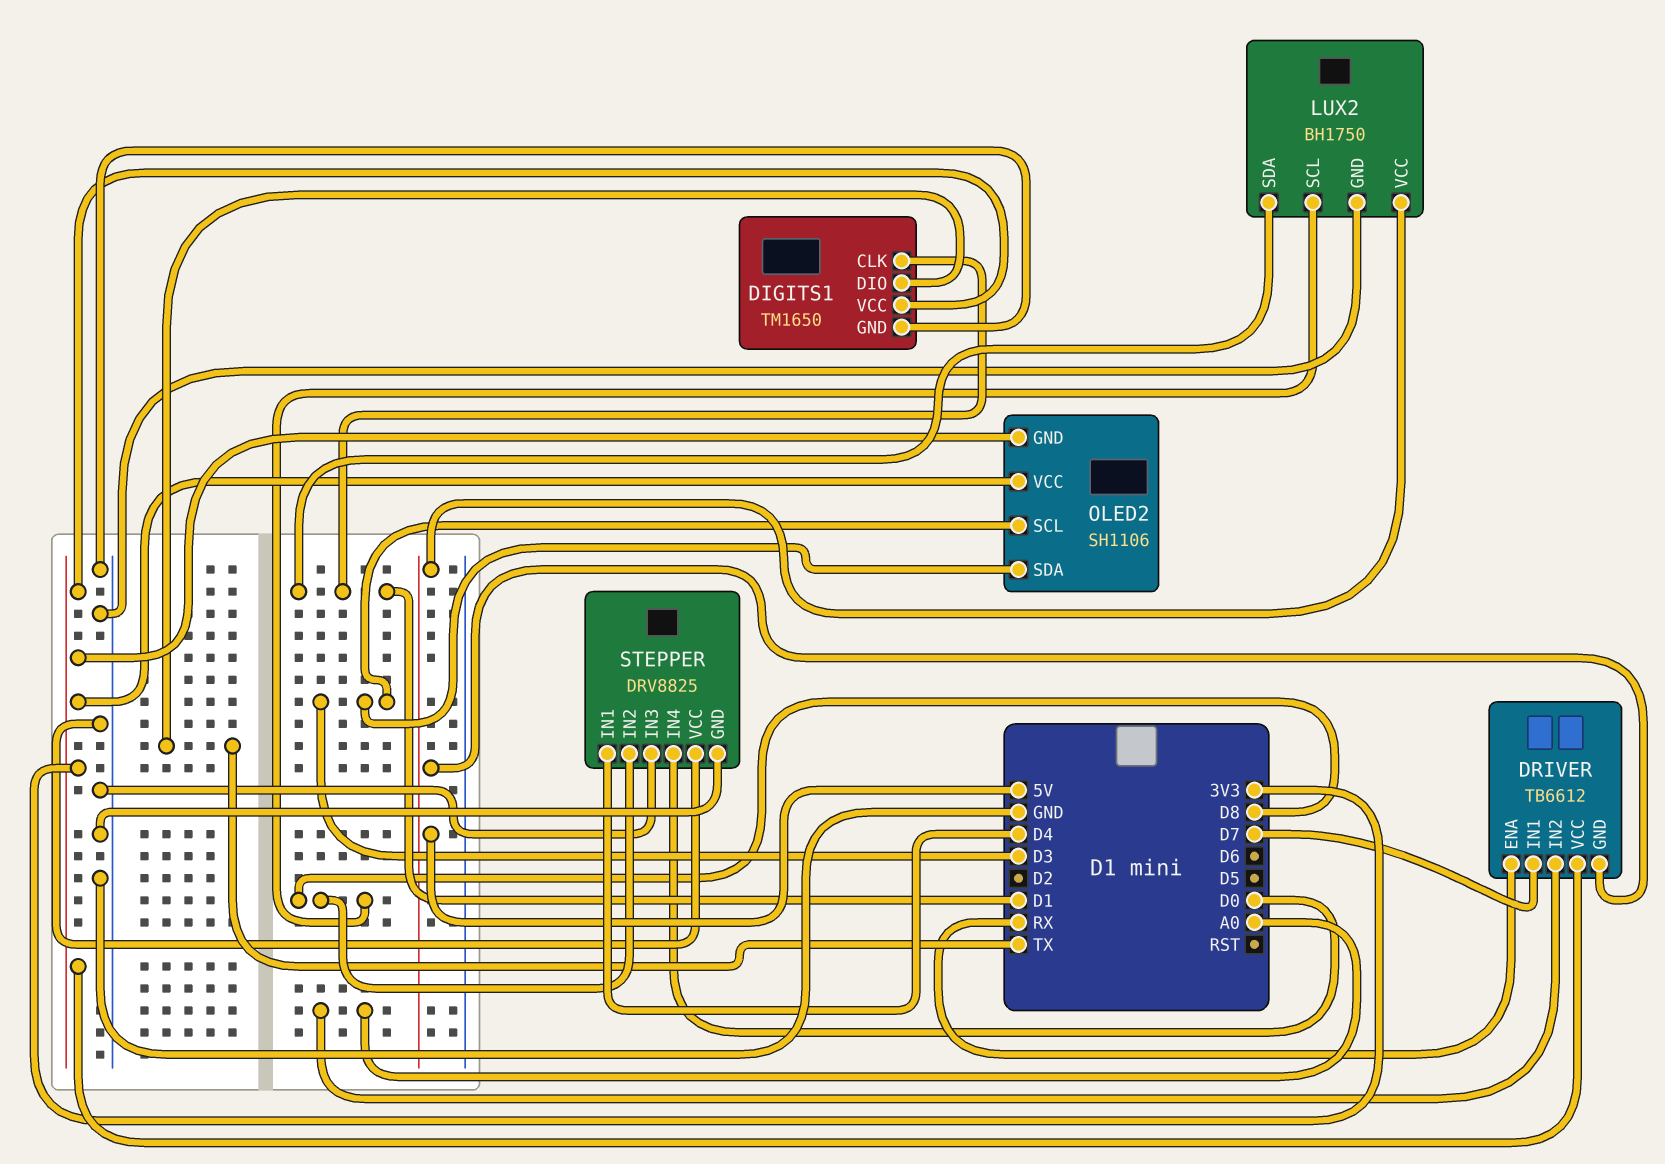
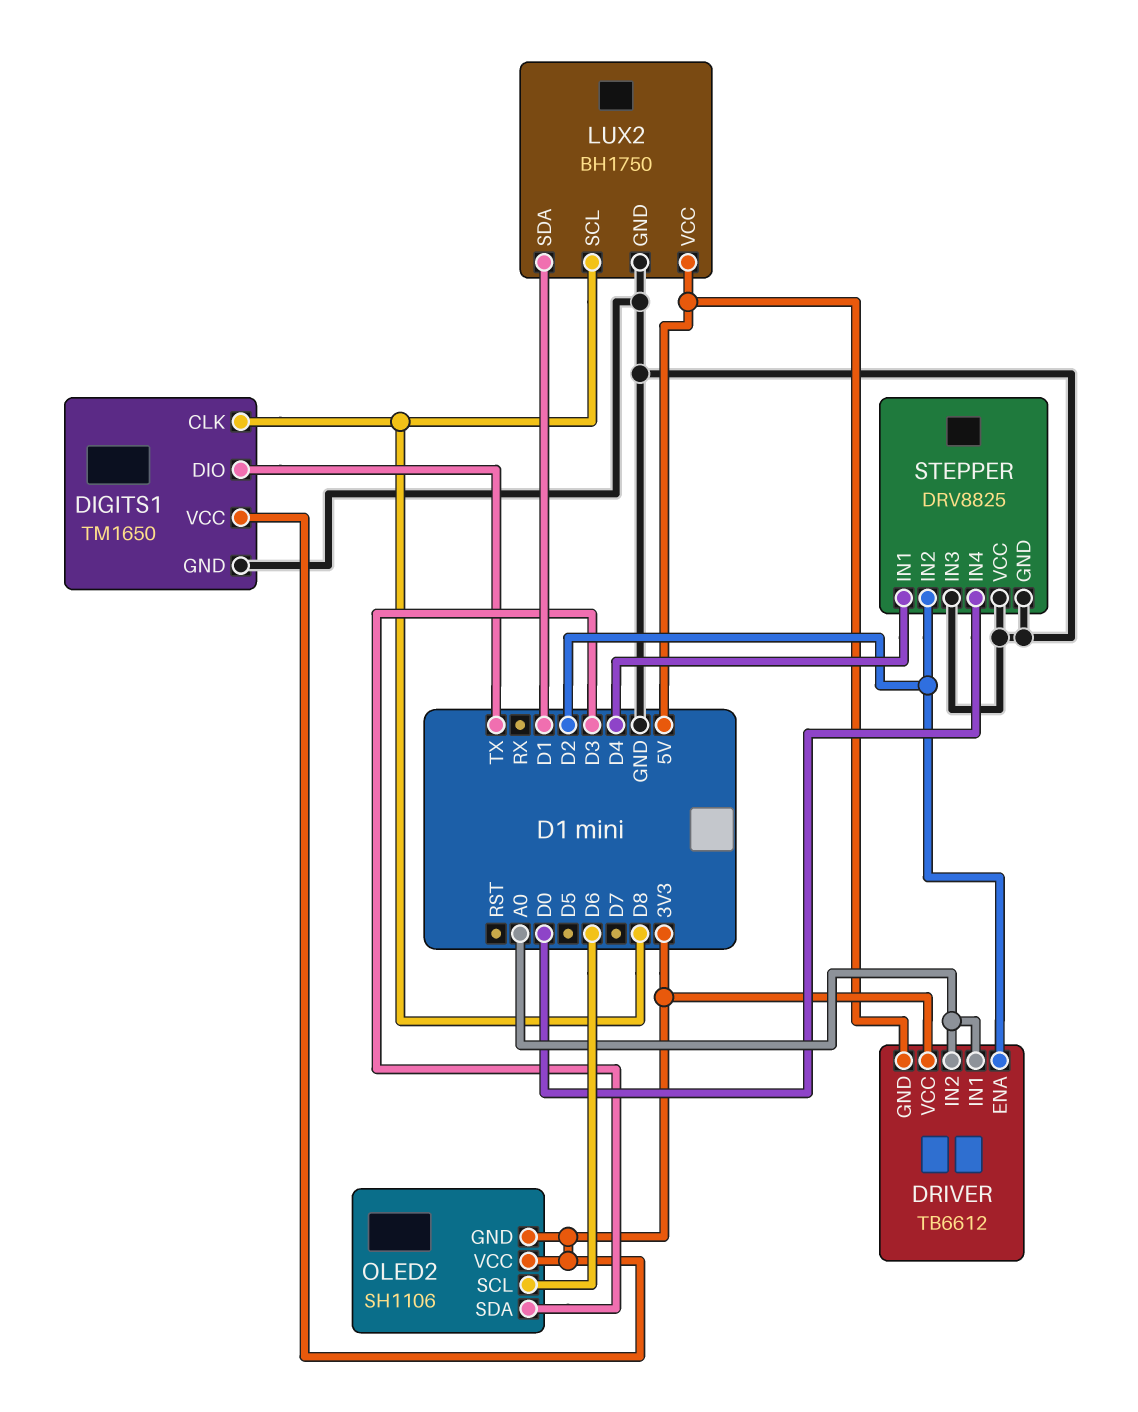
DIGITS1 pin CLK: D1 -> D8
DRIVER pin ENA: RX -> D2
DRIVER pin IN1: D7 -> A0
OLED2 pin SCL: D3 -> D6
STEPPER pin IN2: D8 -> D2

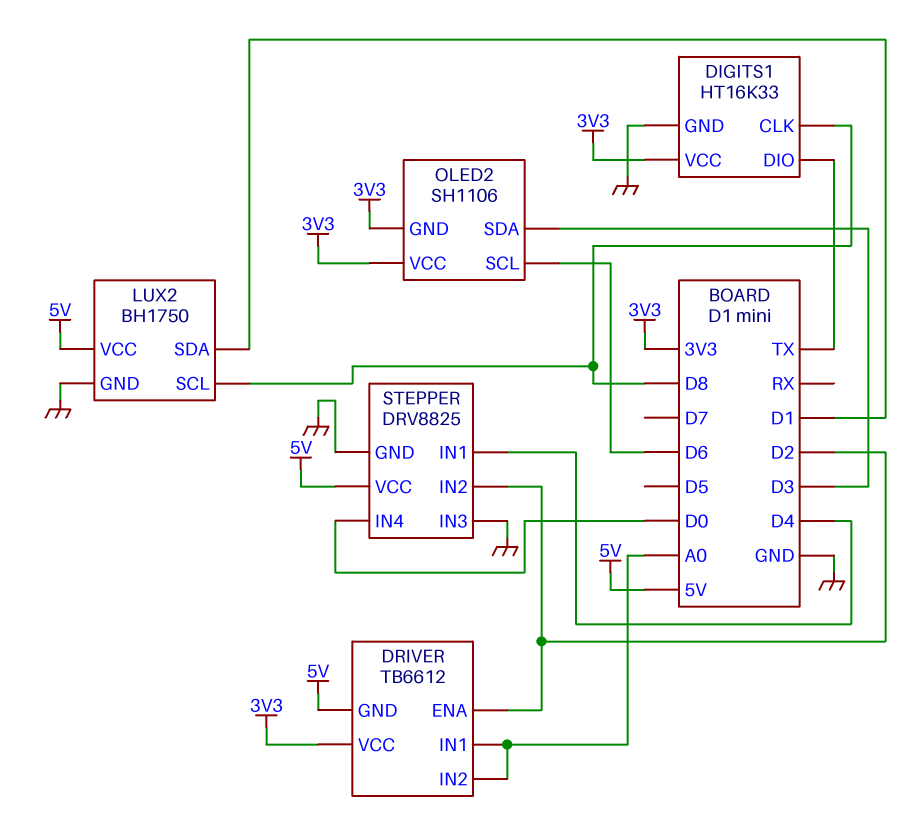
DIGITS1: TM1650 -> HT16K33
STEPPER pin VCC: GND -> 5V

